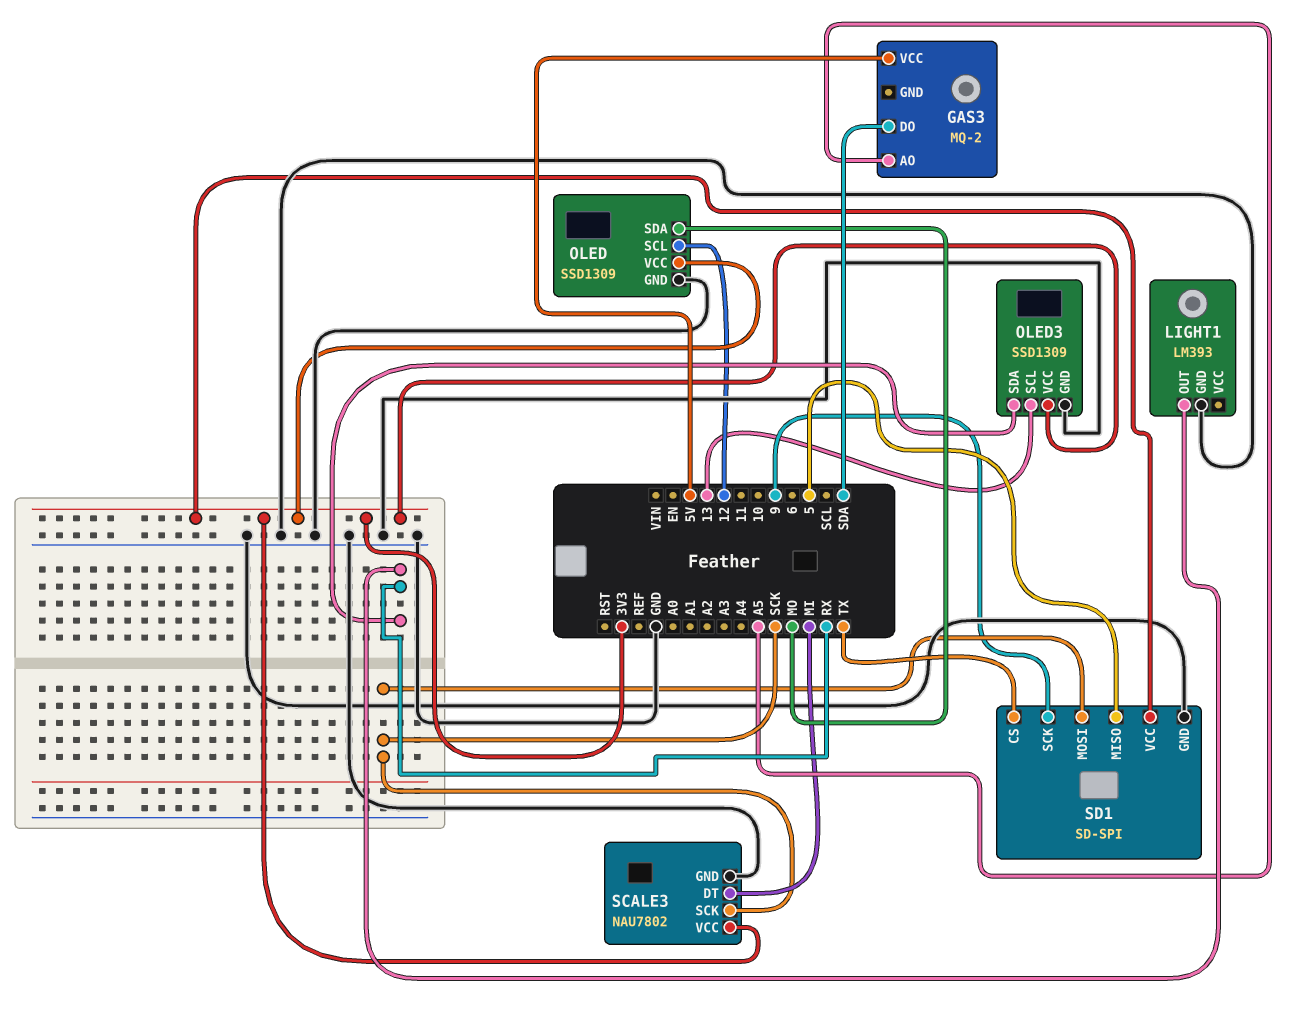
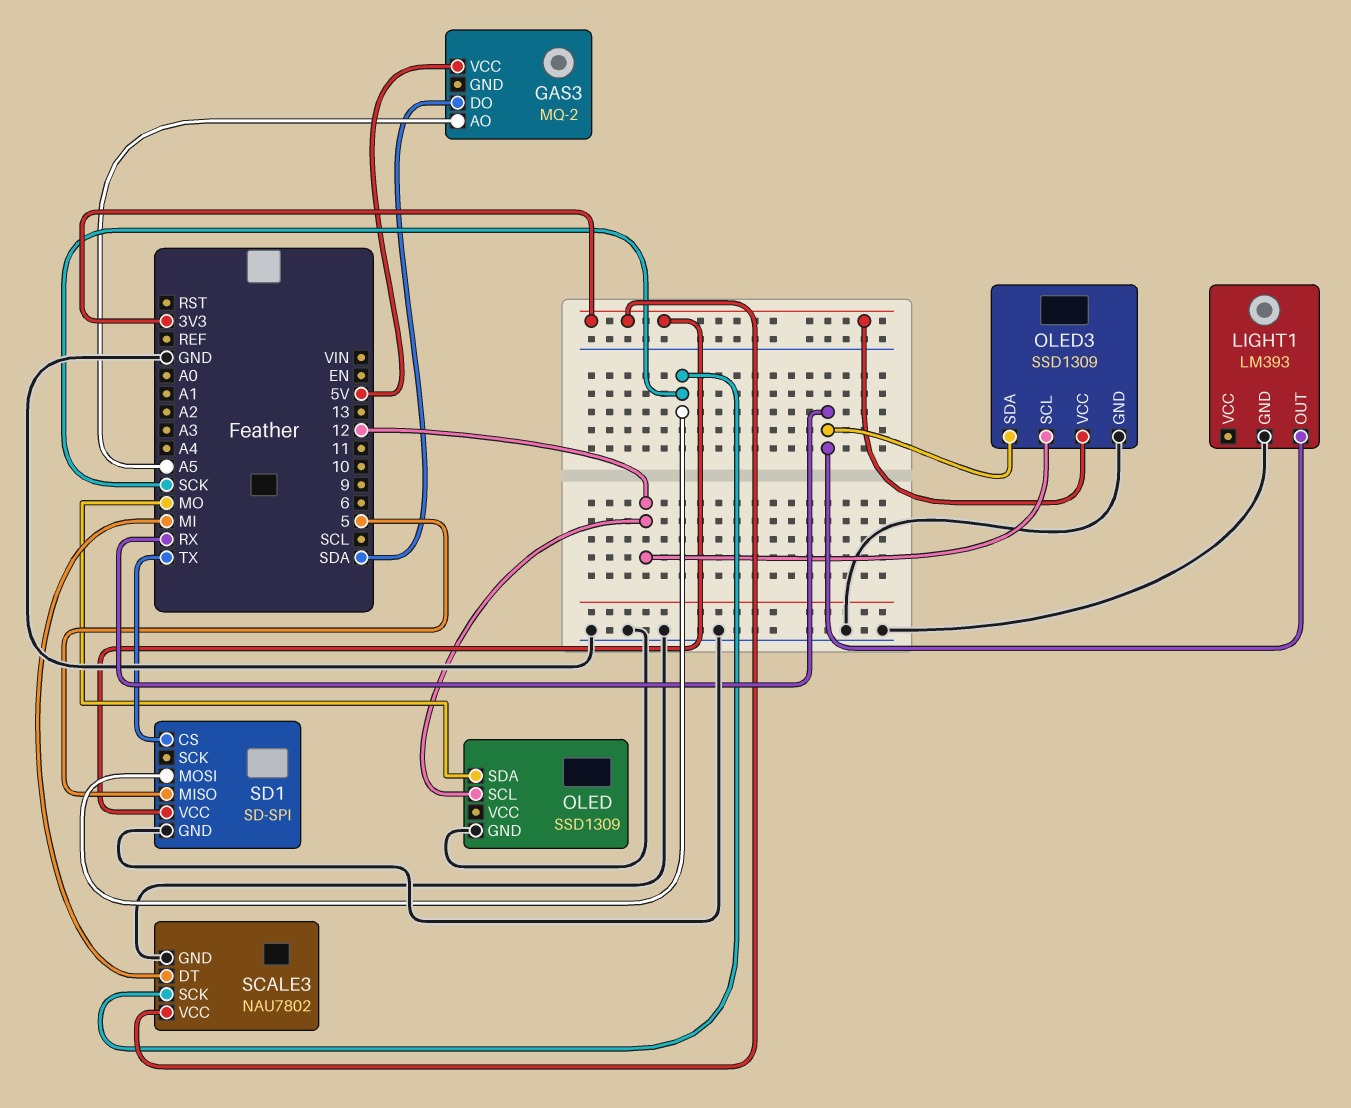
OLED pin VCC: 3V3 -> none
OLED3 pin SCL: 13 -> 12
SD1 pin SCK: 9 -> none

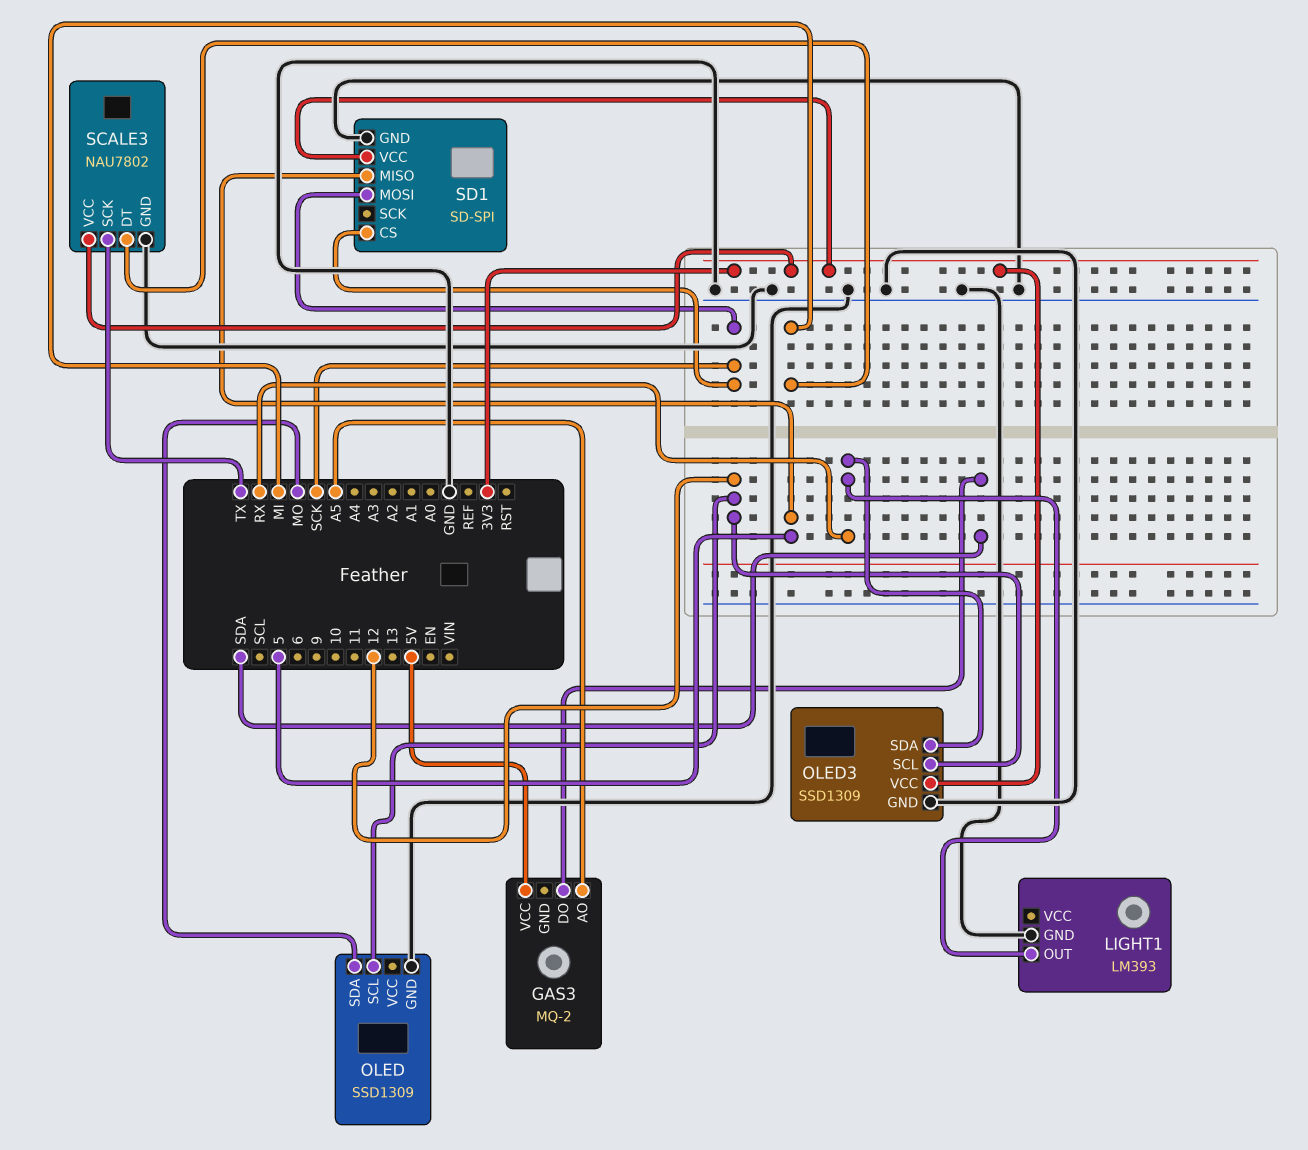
SCALE3 pin SCK: SCK -> TX
SD1 pin CS: TX -> SCK

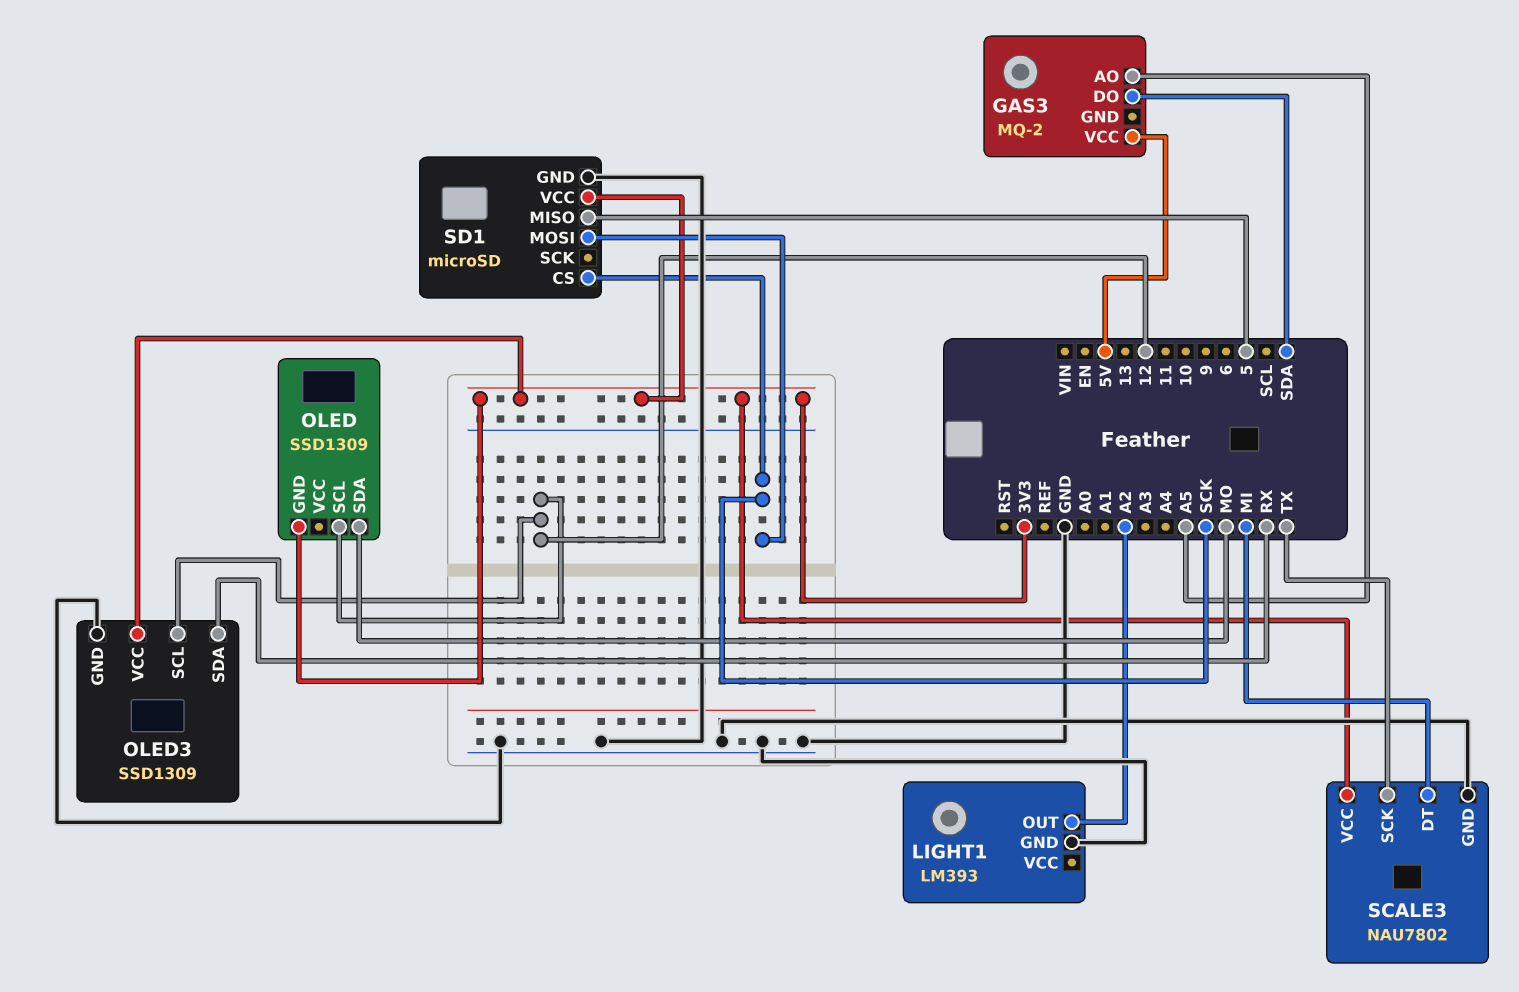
LIGHT1 pin OUT: RX -> A2
OLED pin GND: GND -> 3V3
SD1: SD-SPI -> microSD

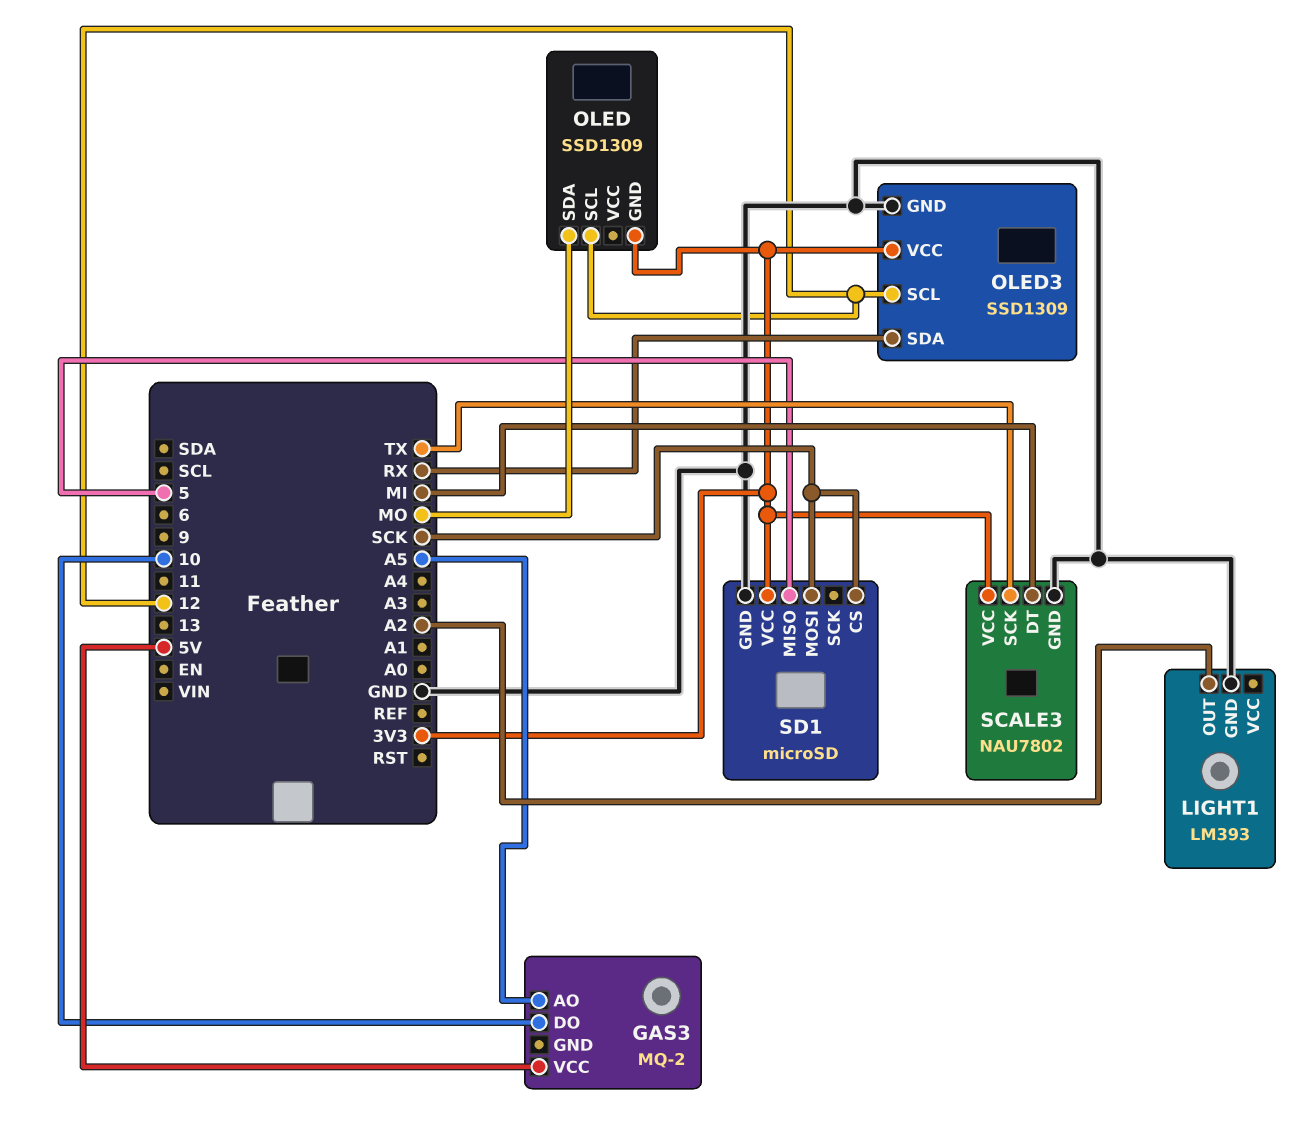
GAS3 pin DO: SDA -> 10

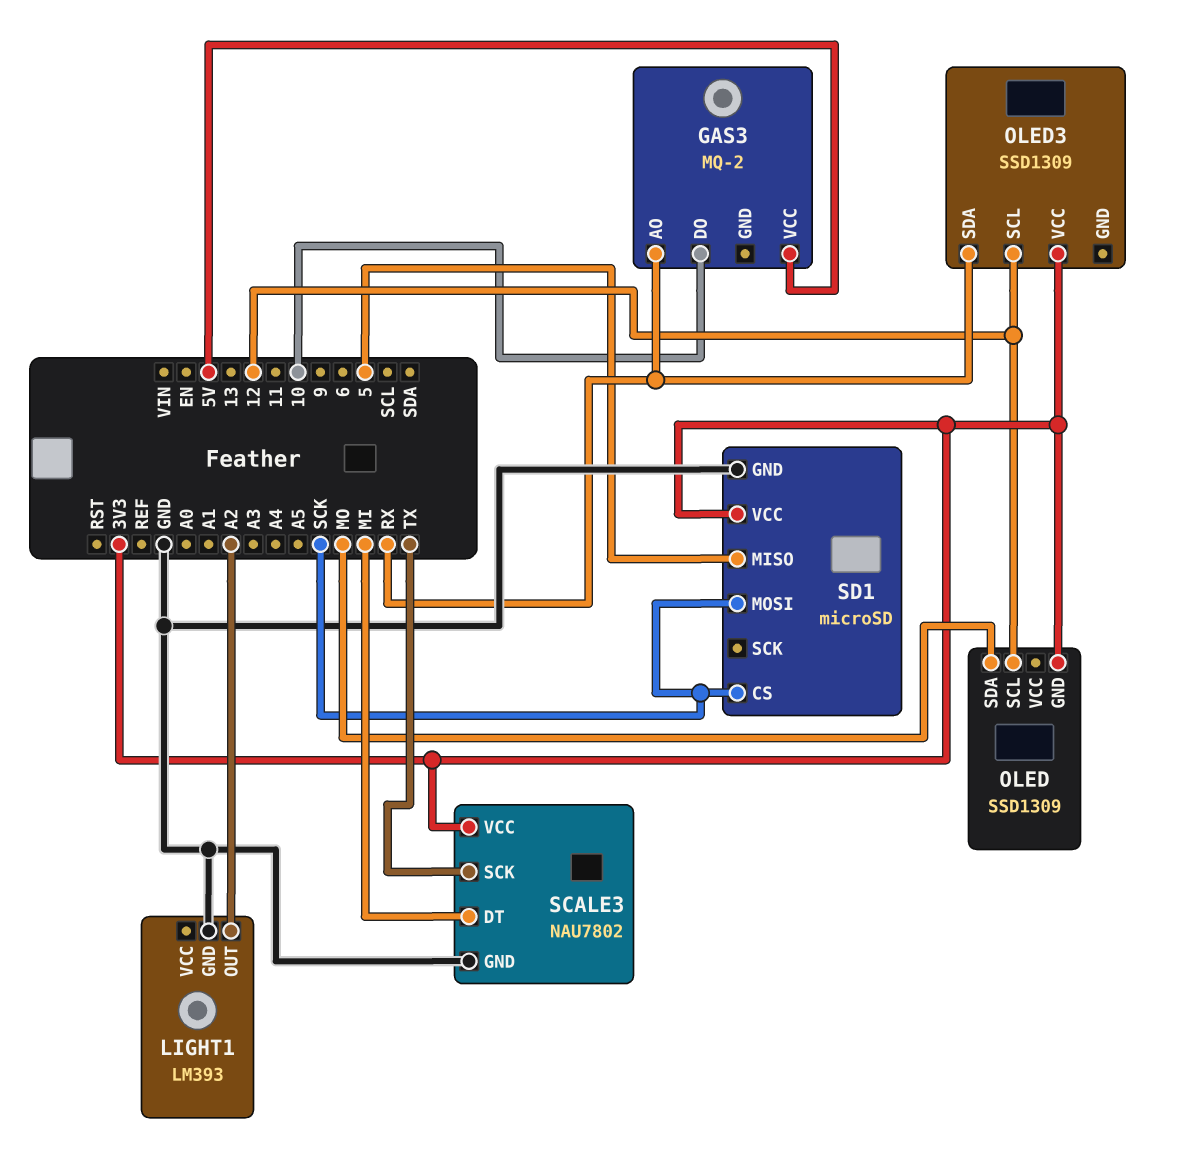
GAS3 pin AO: A5 -> RX
OLED3 pin GND: GND -> none

